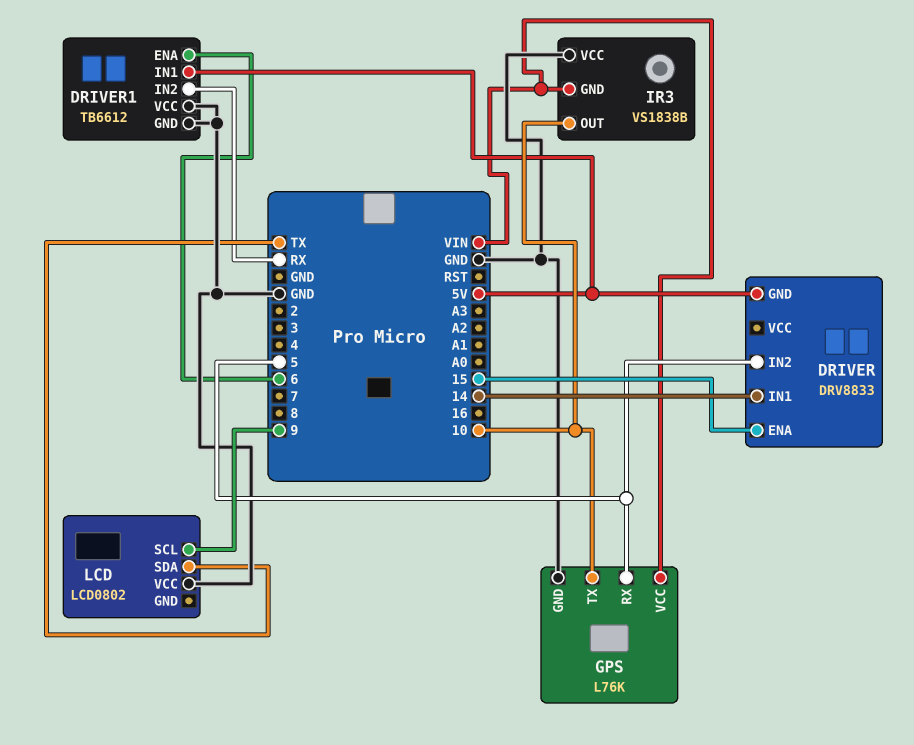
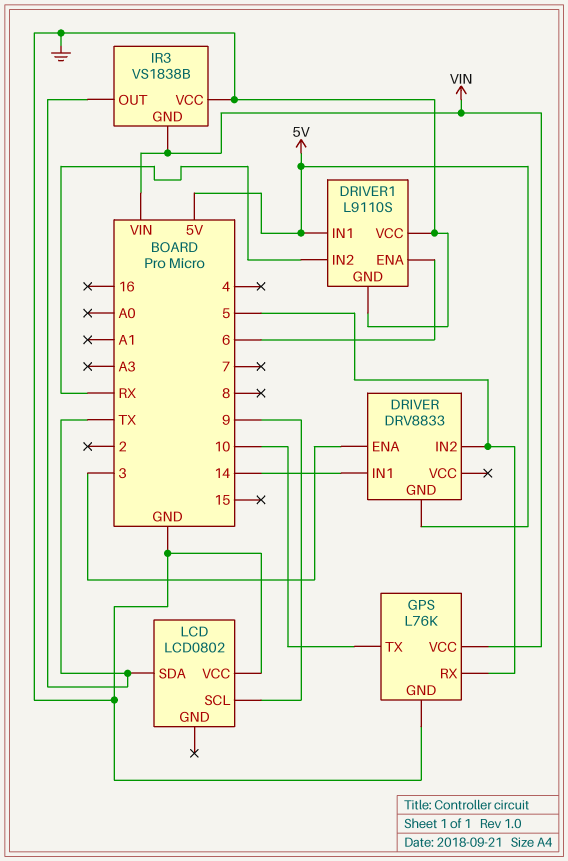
DRIVER pin ENA: 15 -> 3
DRIVER1: TB6612 -> L9110S
IR3 pin OUT: 10 -> TX

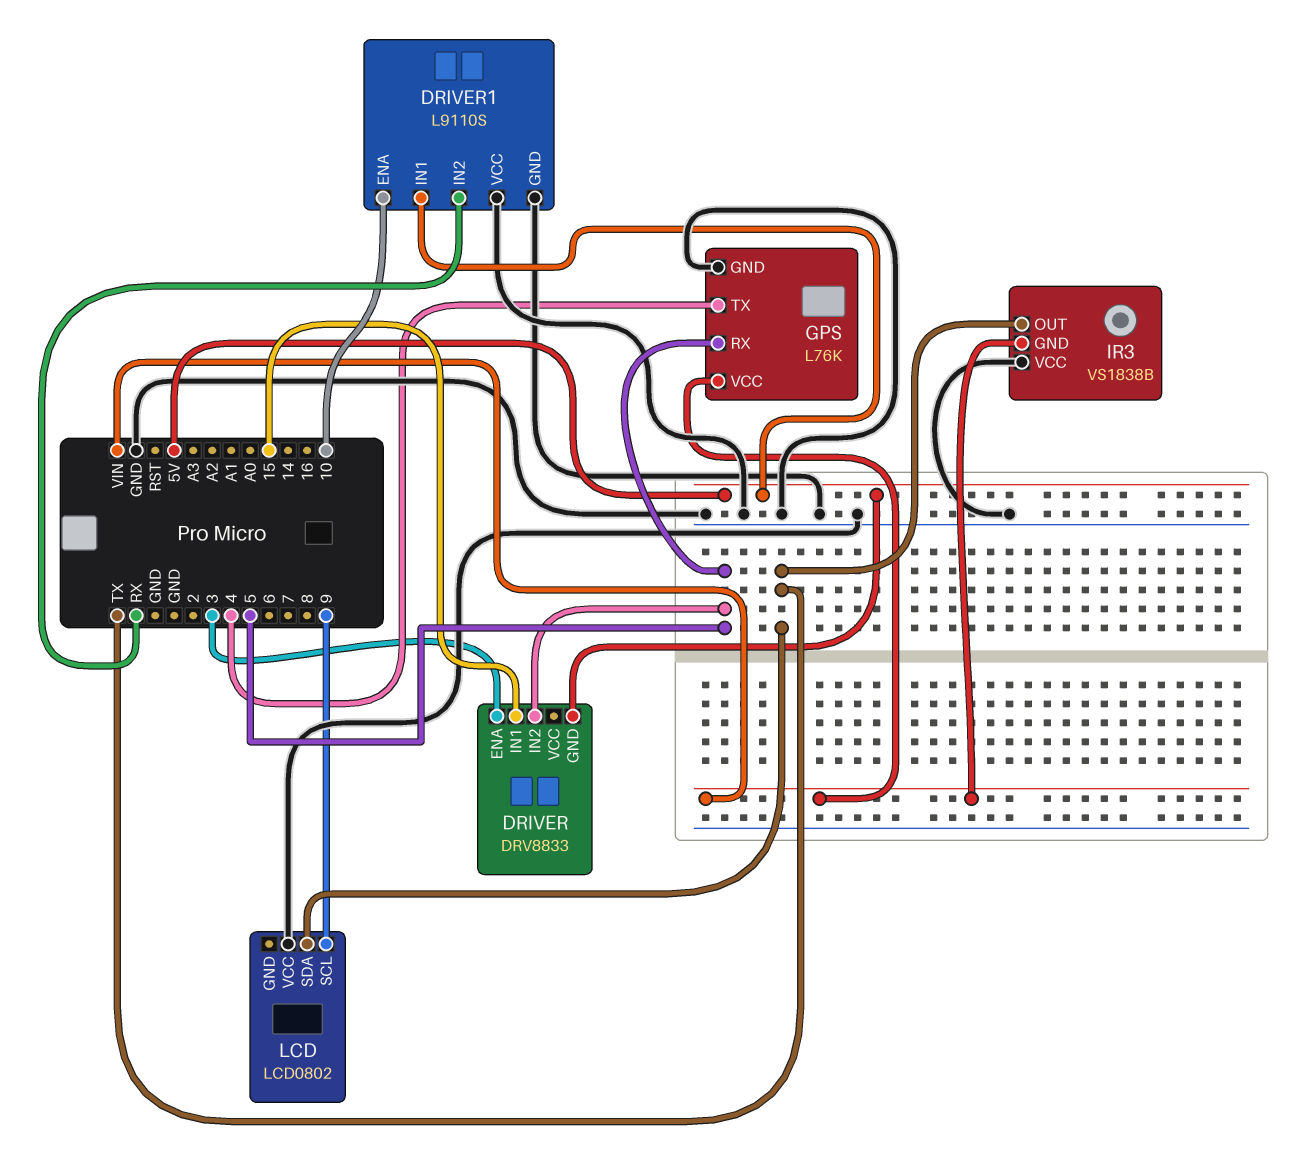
DRIVER pin IN1: 14 -> 15
DRIVER1 pin ENA: 6 -> 10
GPS pin TX: 10 -> 4

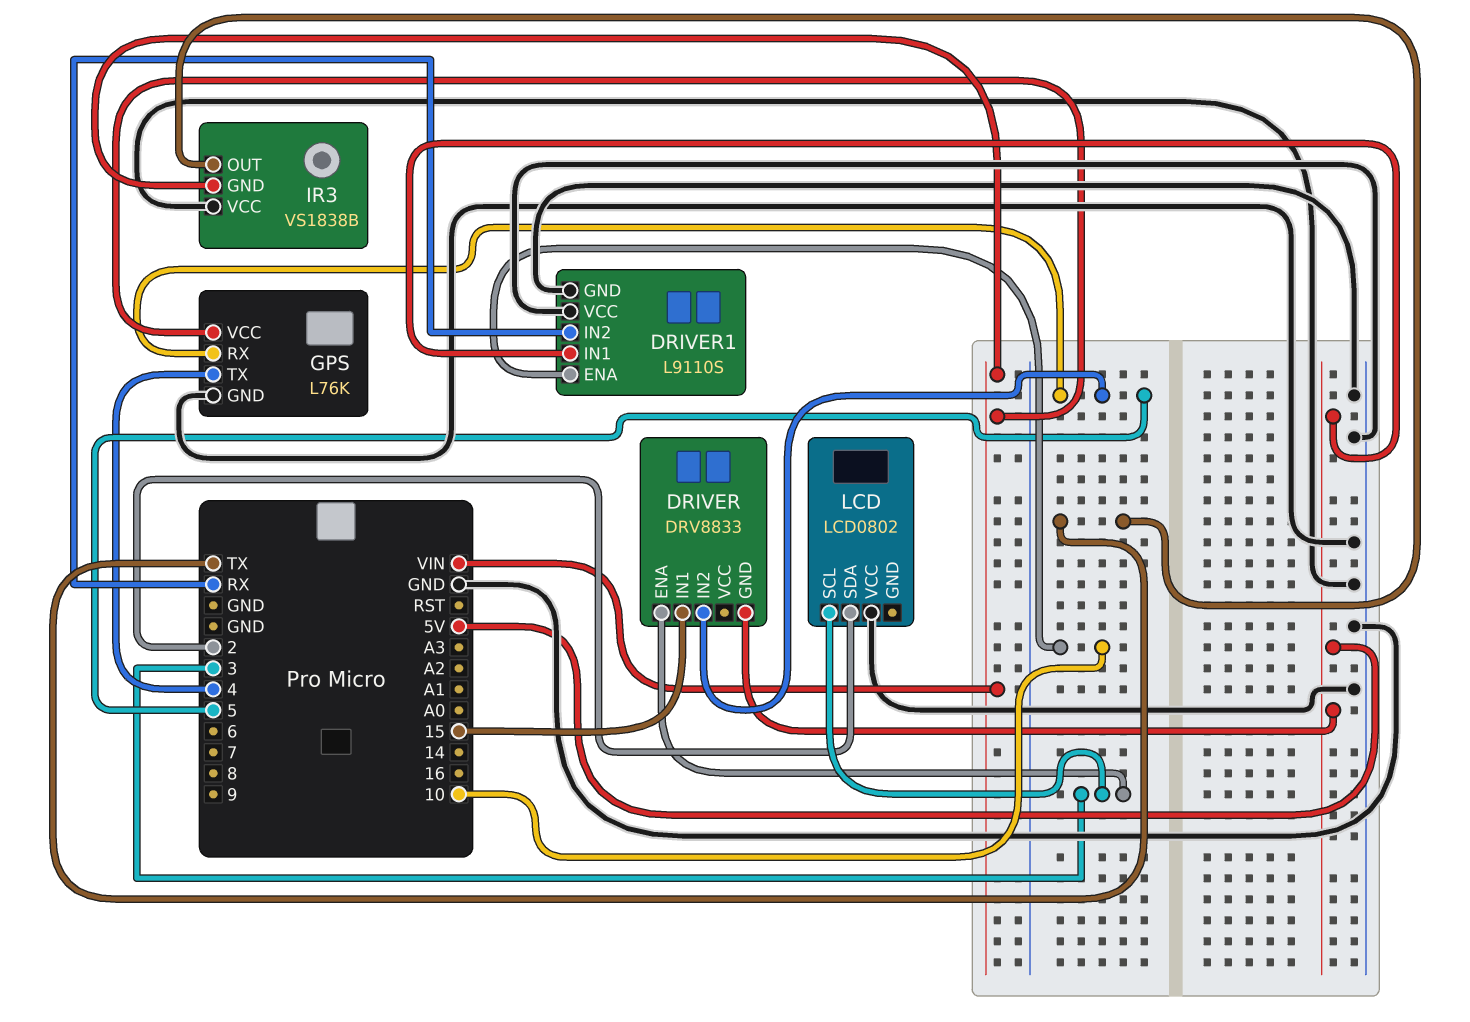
LCD pin SCL: 9 -> 3
LCD pin SDA: TX -> 2

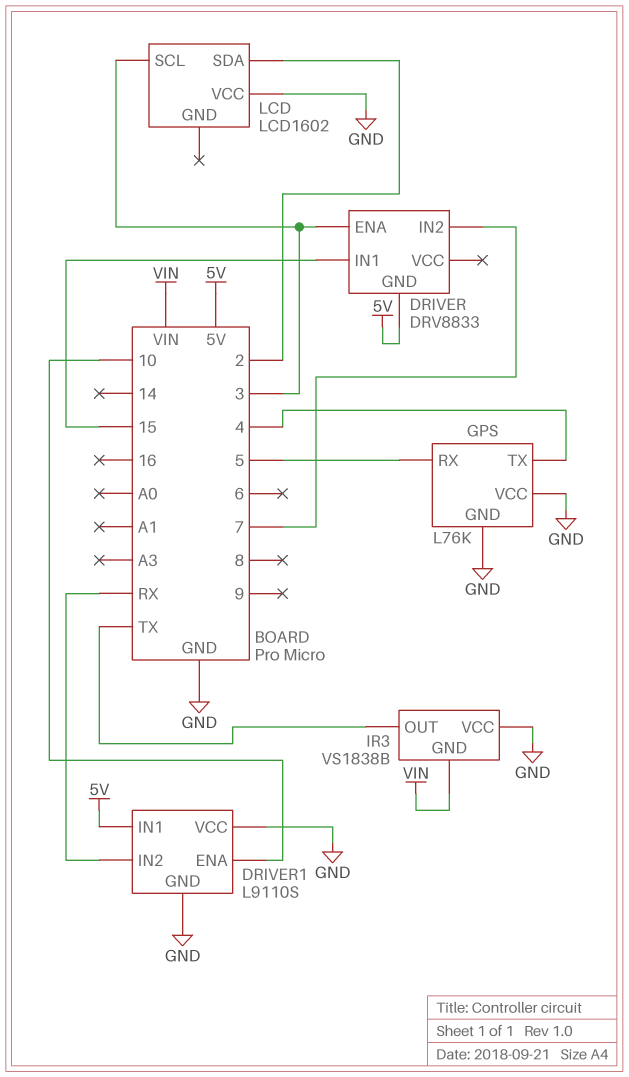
DRIVER pin IN2: 5 -> 7
GPS pin VCC: VIN -> GND
LCD: LCD0802 -> LCD1602

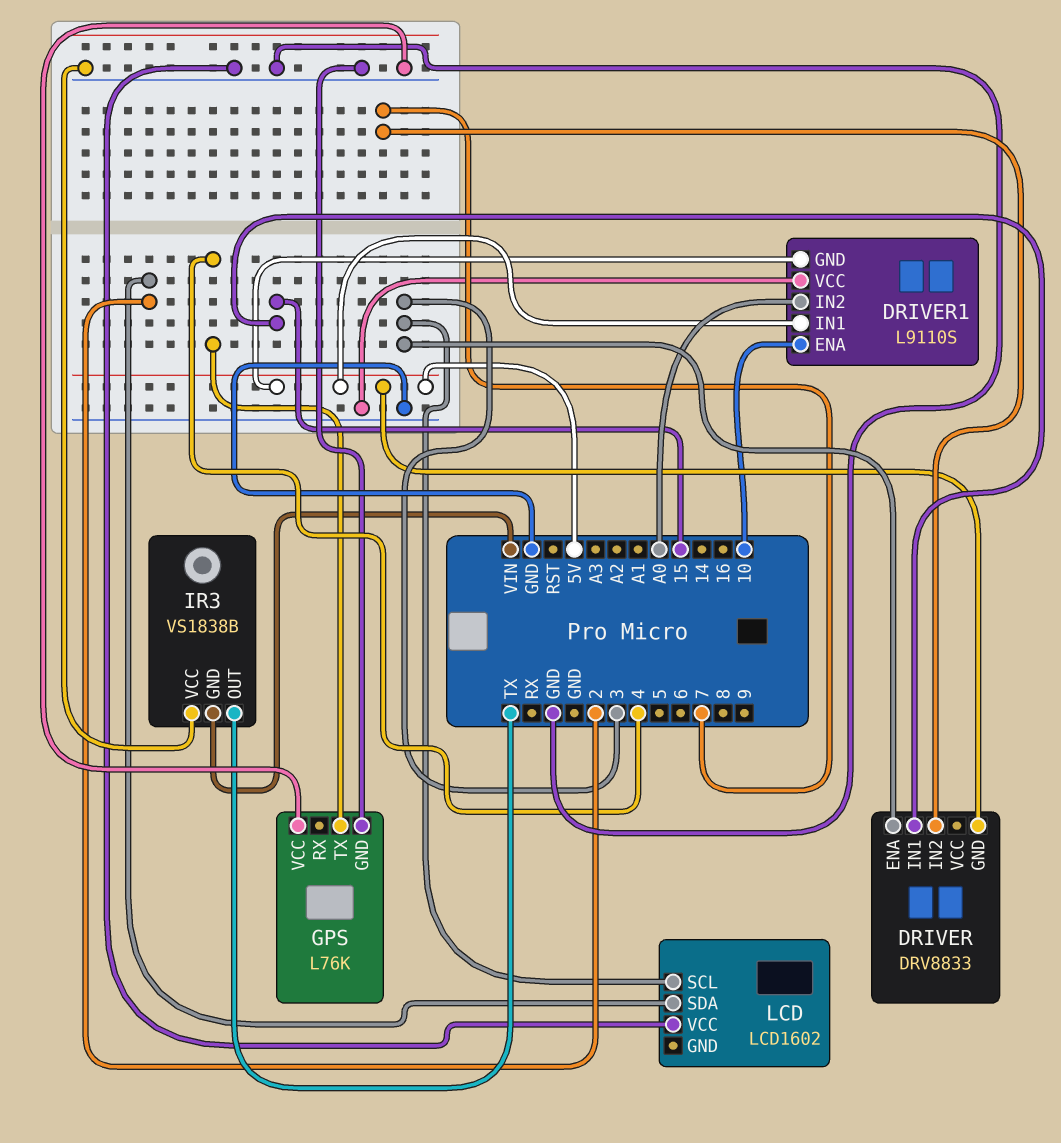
DRIVER1 pin GND: GND -> 5V
DRIVER1 pin IN2: RX -> A0
GPS pin RX: 5 -> none

